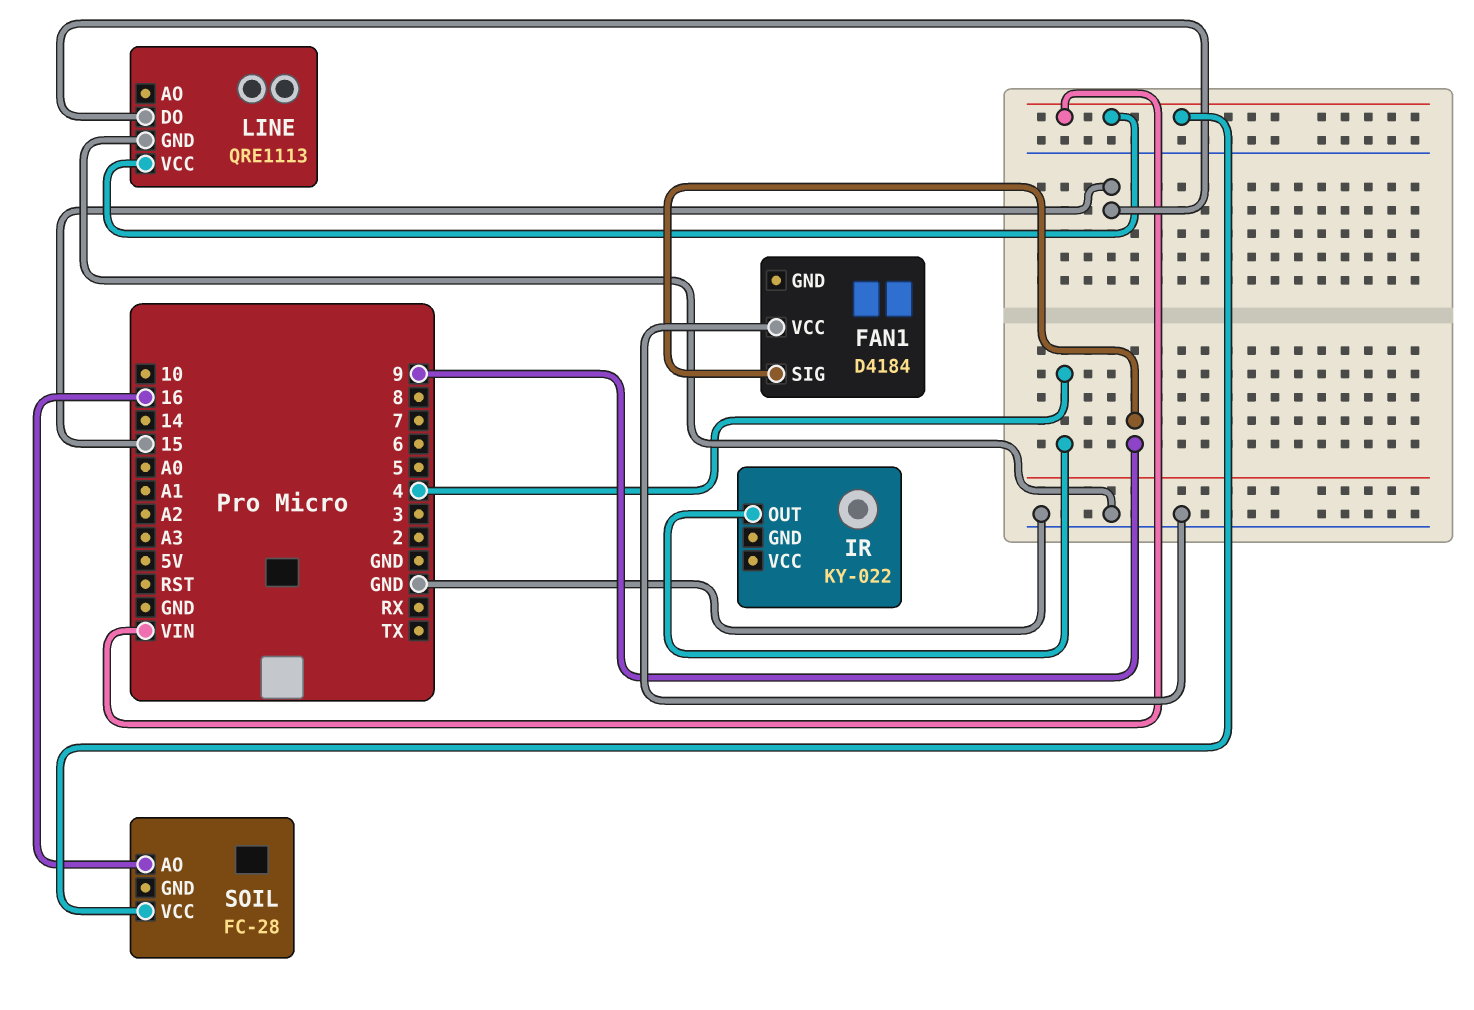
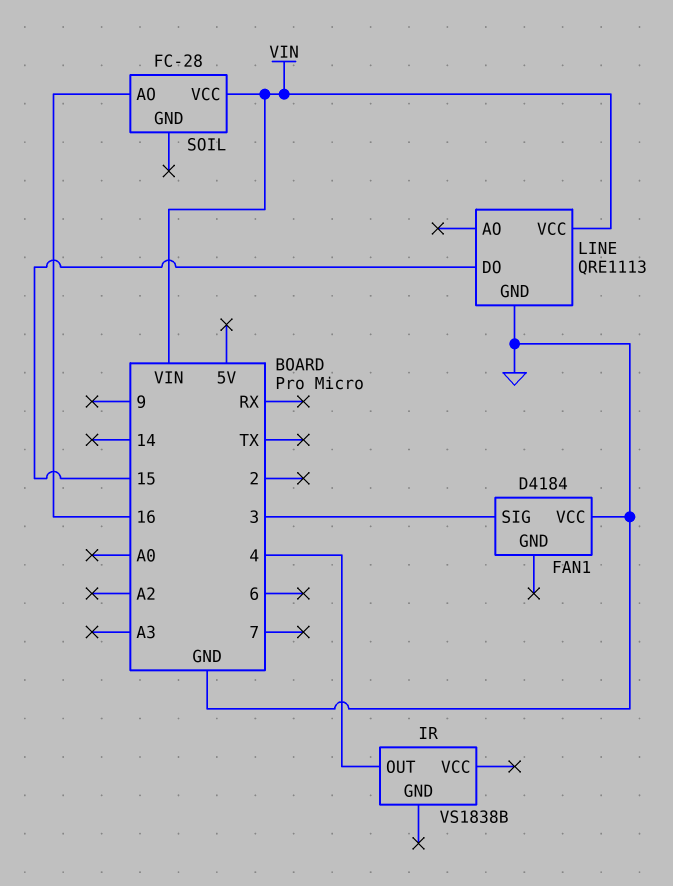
FAN1 pin SIG: 9 -> 3
IR: KY-022 -> VS1838B

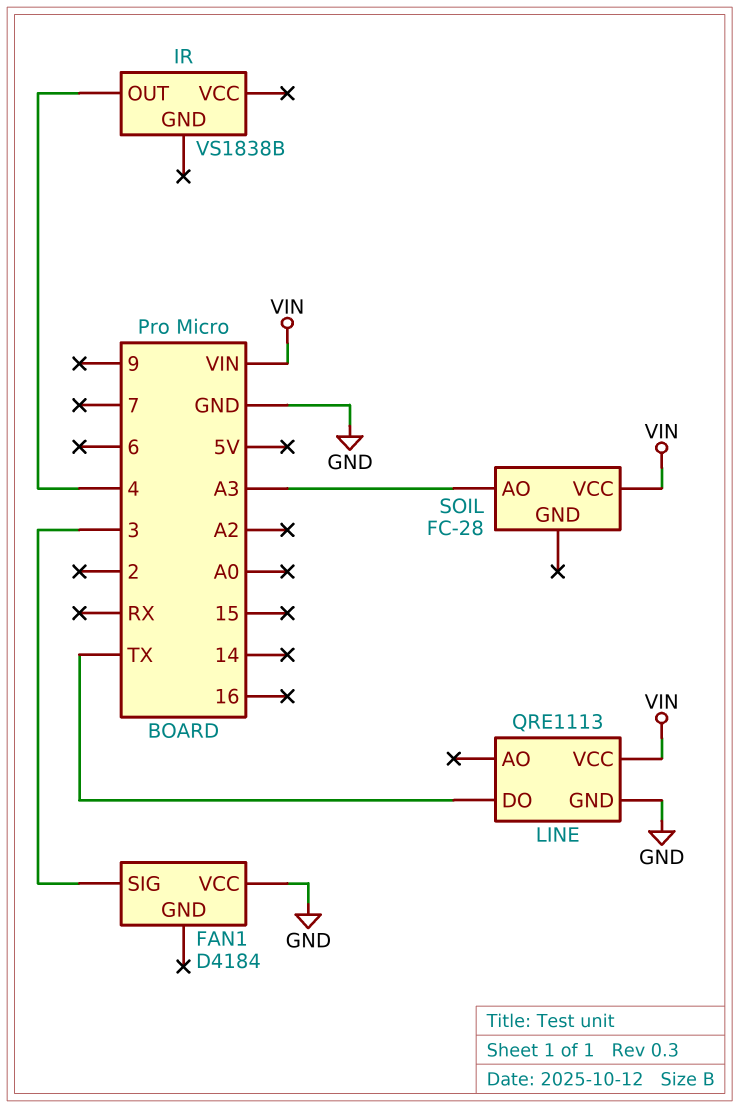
LINE pin DO: 15 -> TX
SOIL pin AO: 16 -> A3

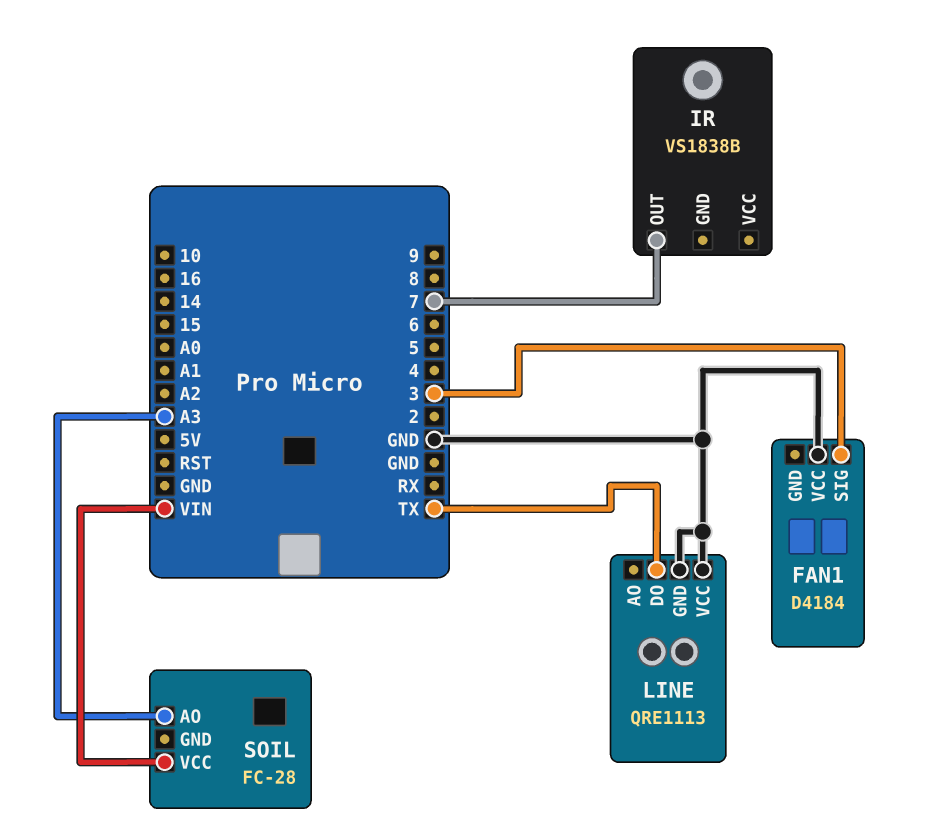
IR pin OUT: 4 -> 7
LINE pin VCC: VIN -> GND

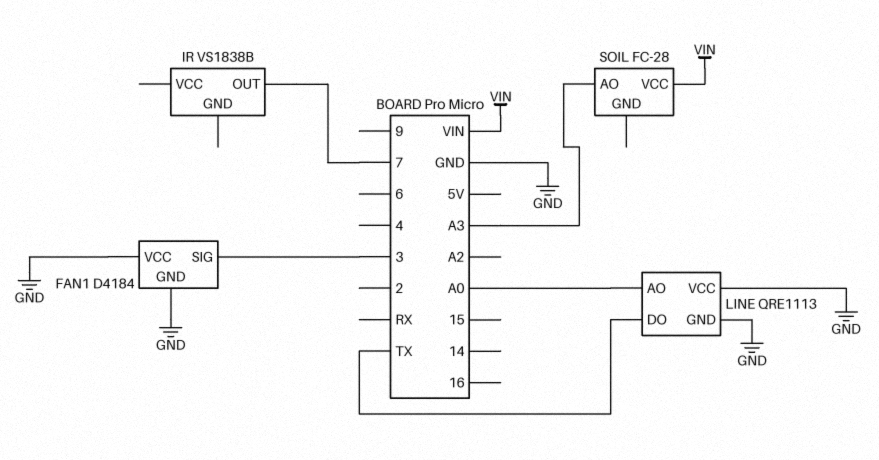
FAN1 pin GND: none -> GND
LINE pin AO: none -> A0

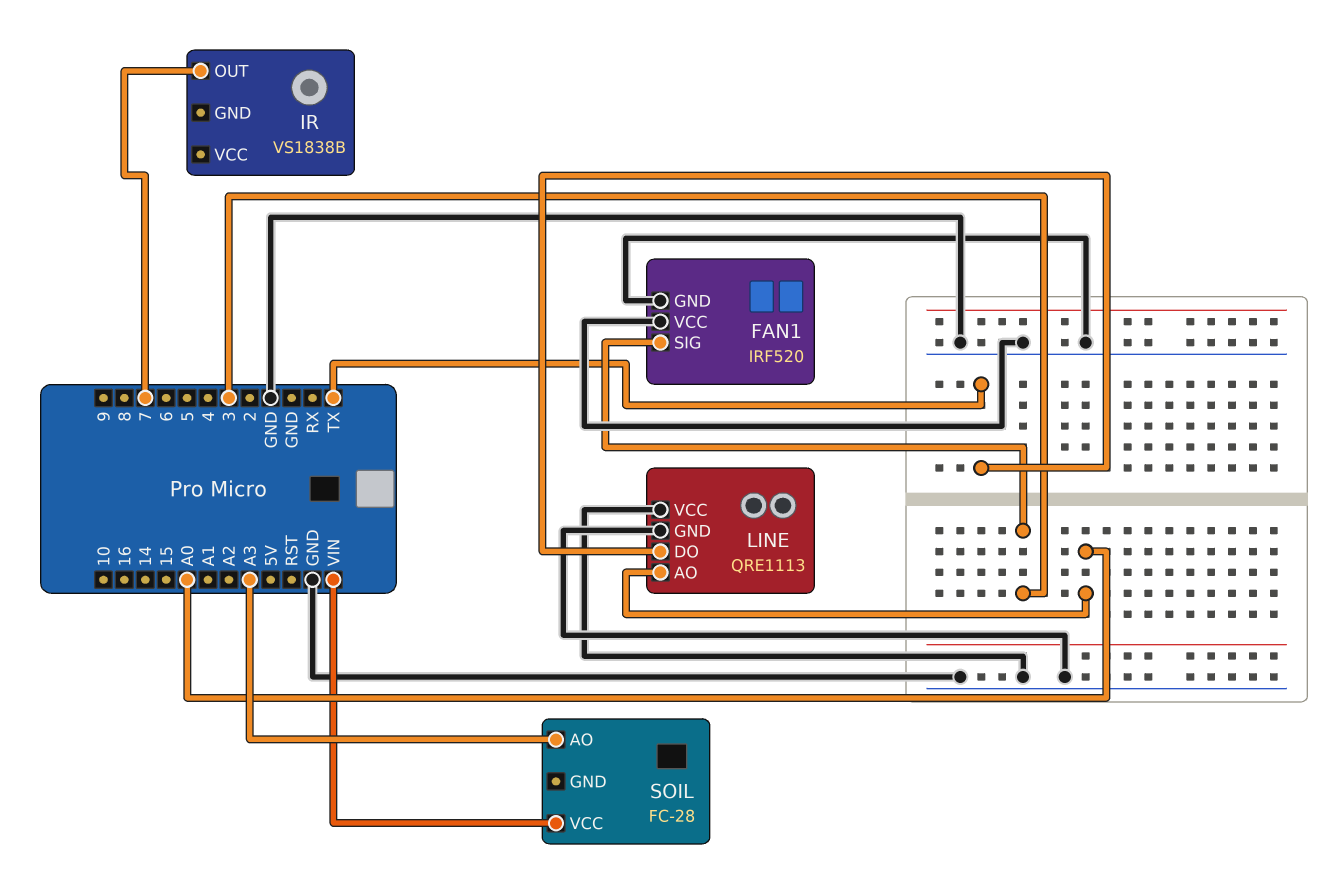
FAN1: D4184 -> IRF520

